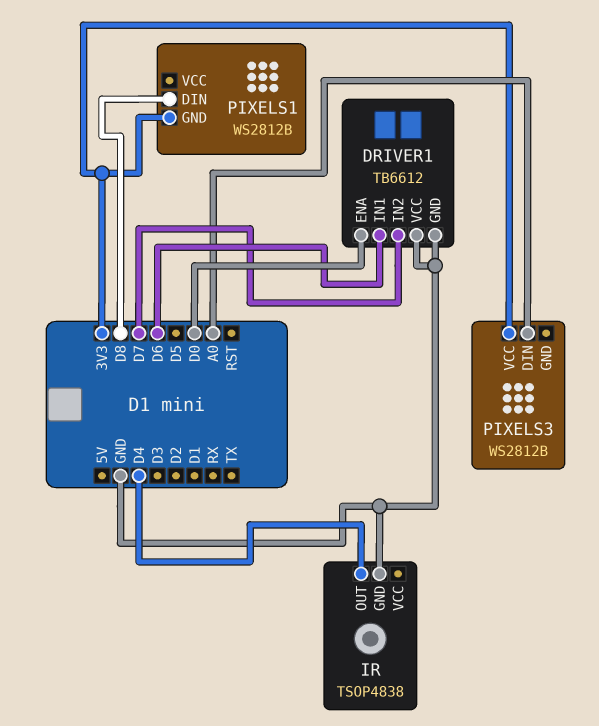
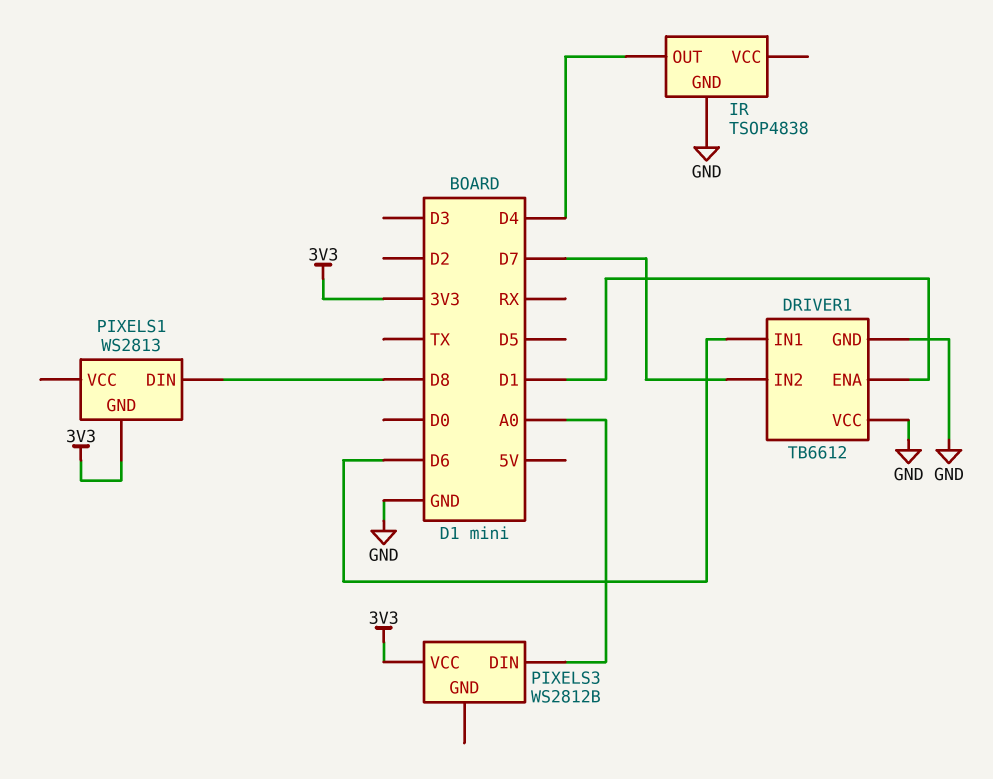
DRIVER1 pin ENA: D0 -> D1
PIXELS1: WS2812B -> WS2813

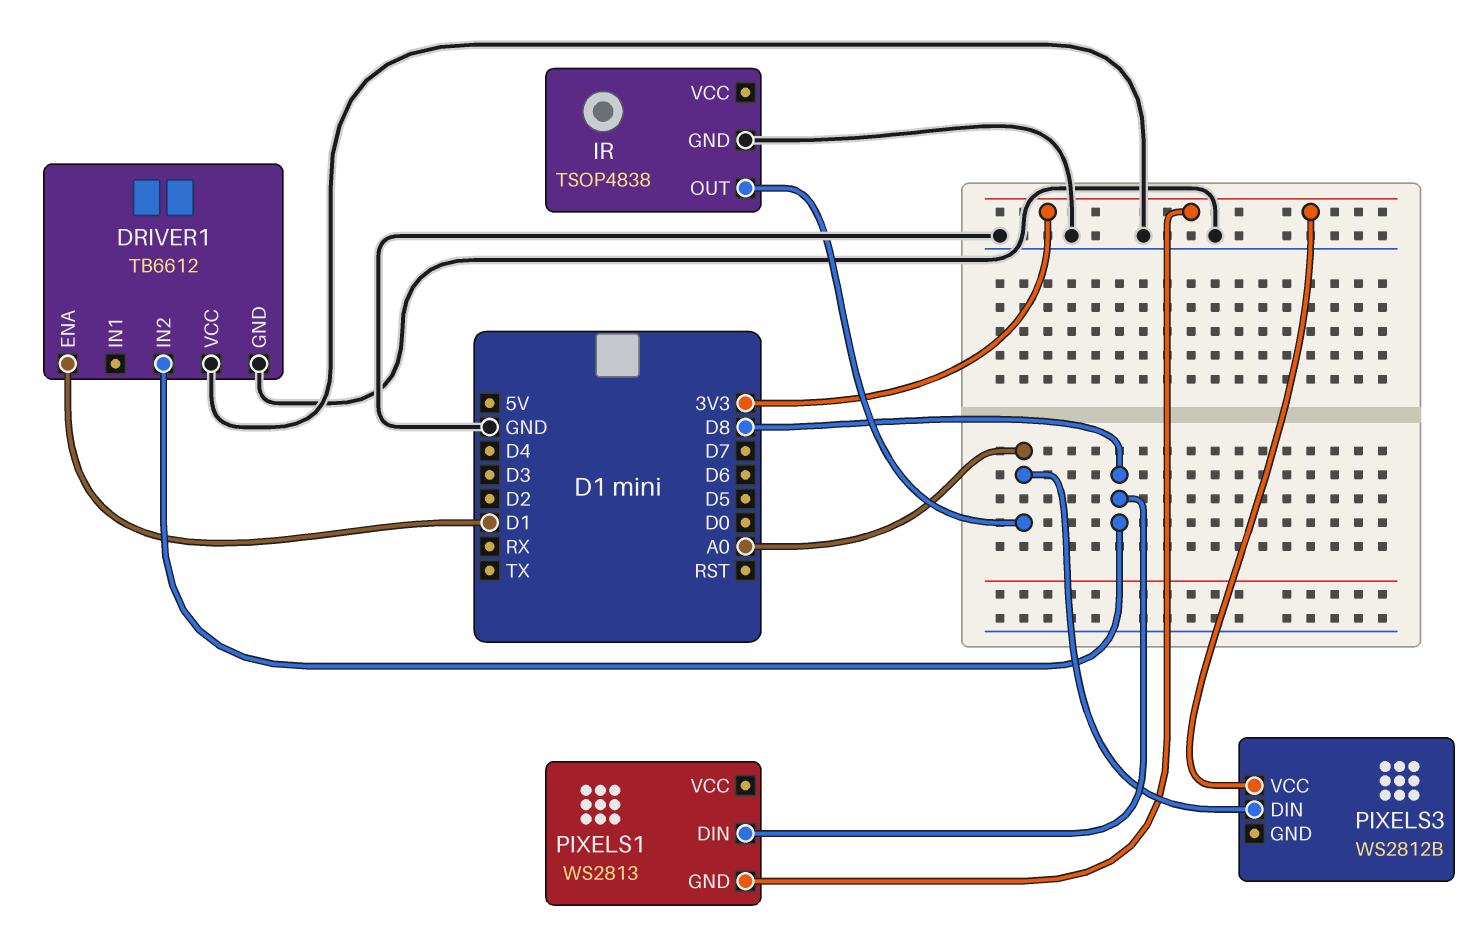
DRIVER1 pin IN1: D6 -> none
DRIVER1 pin IN2: D7 -> D8
IR pin OUT: D4 -> A0

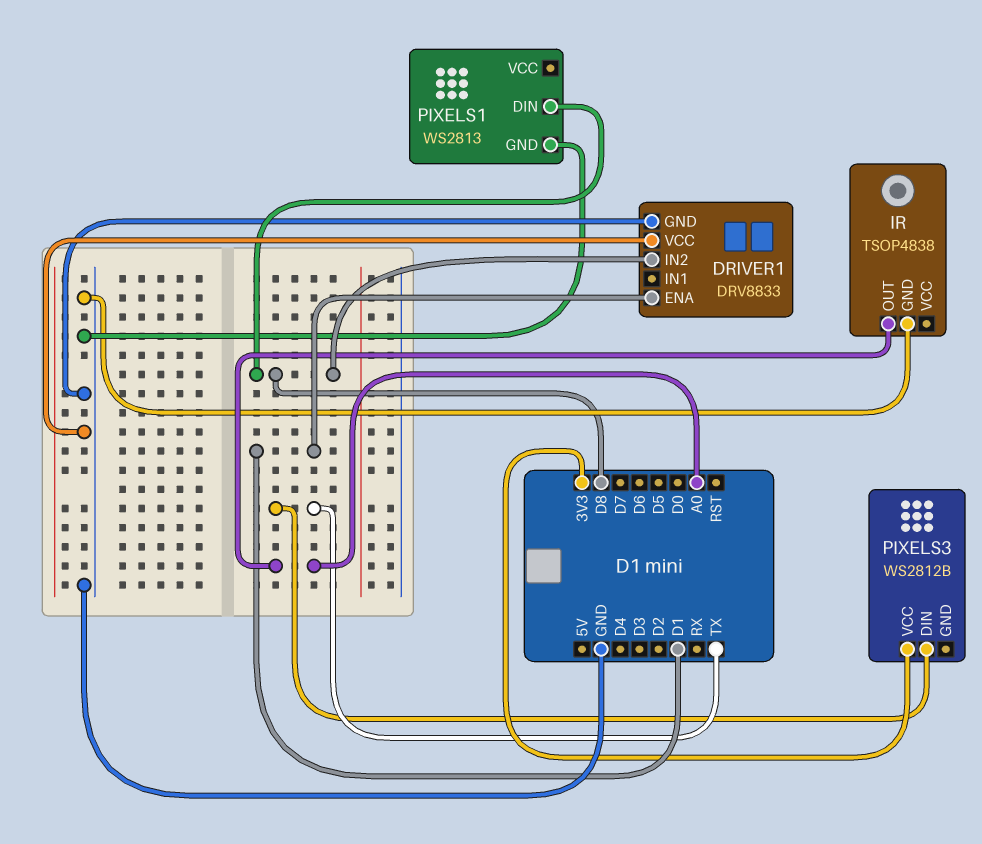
DRIVER1: TB6612 -> DRV8833
PIXELS1 pin GND: 3V3 -> GND
PIXELS3 pin DIN: A0 -> TX

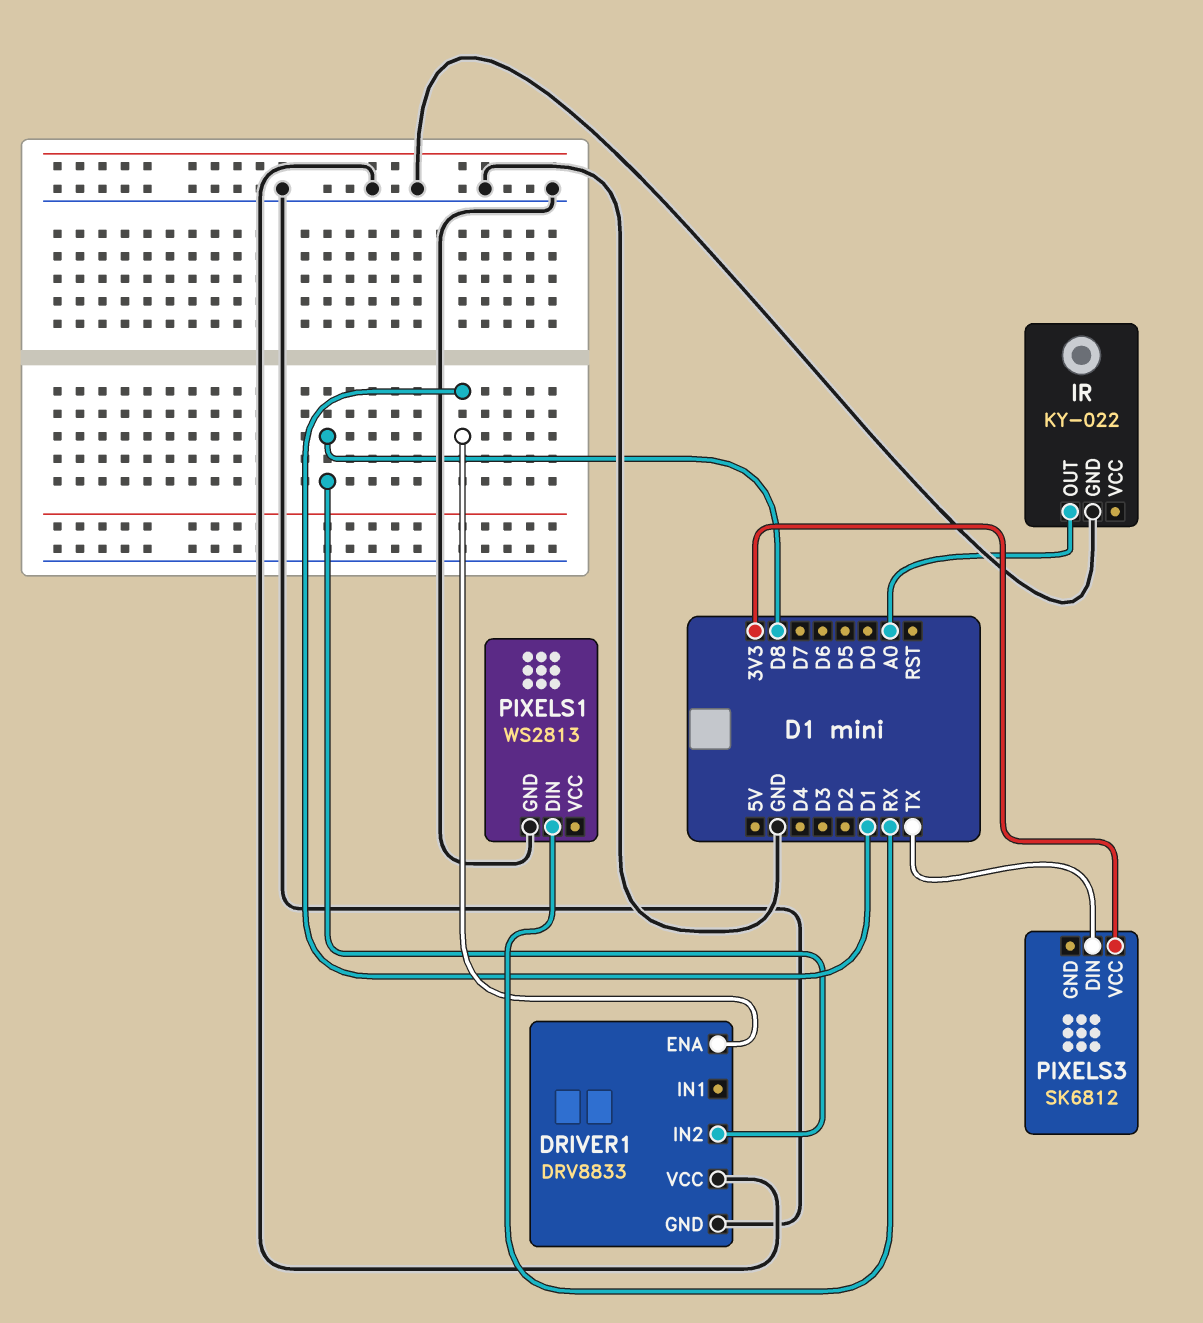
IR: TSOP4838 -> KY-022
PIXELS1 pin DIN: D8 -> RX
PIXELS3: WS2812B -> SK6812

